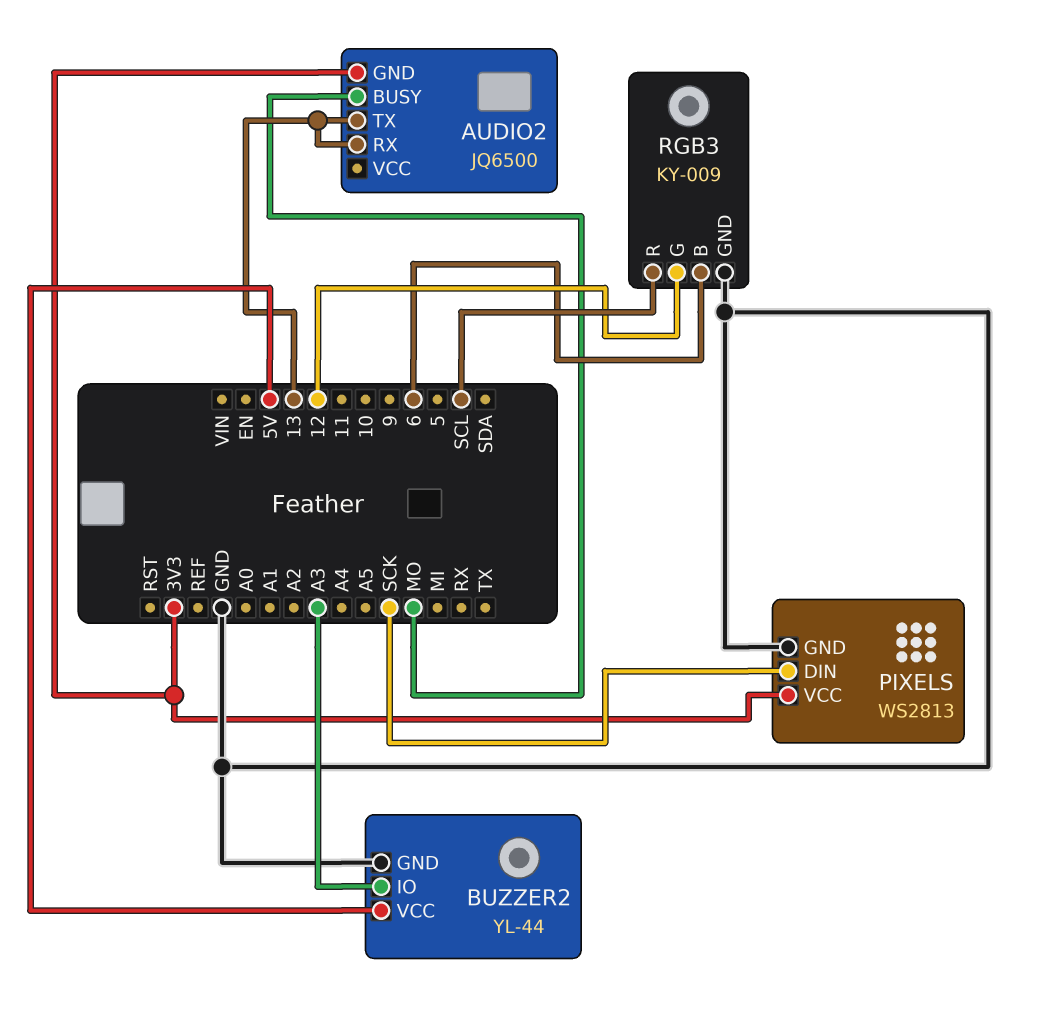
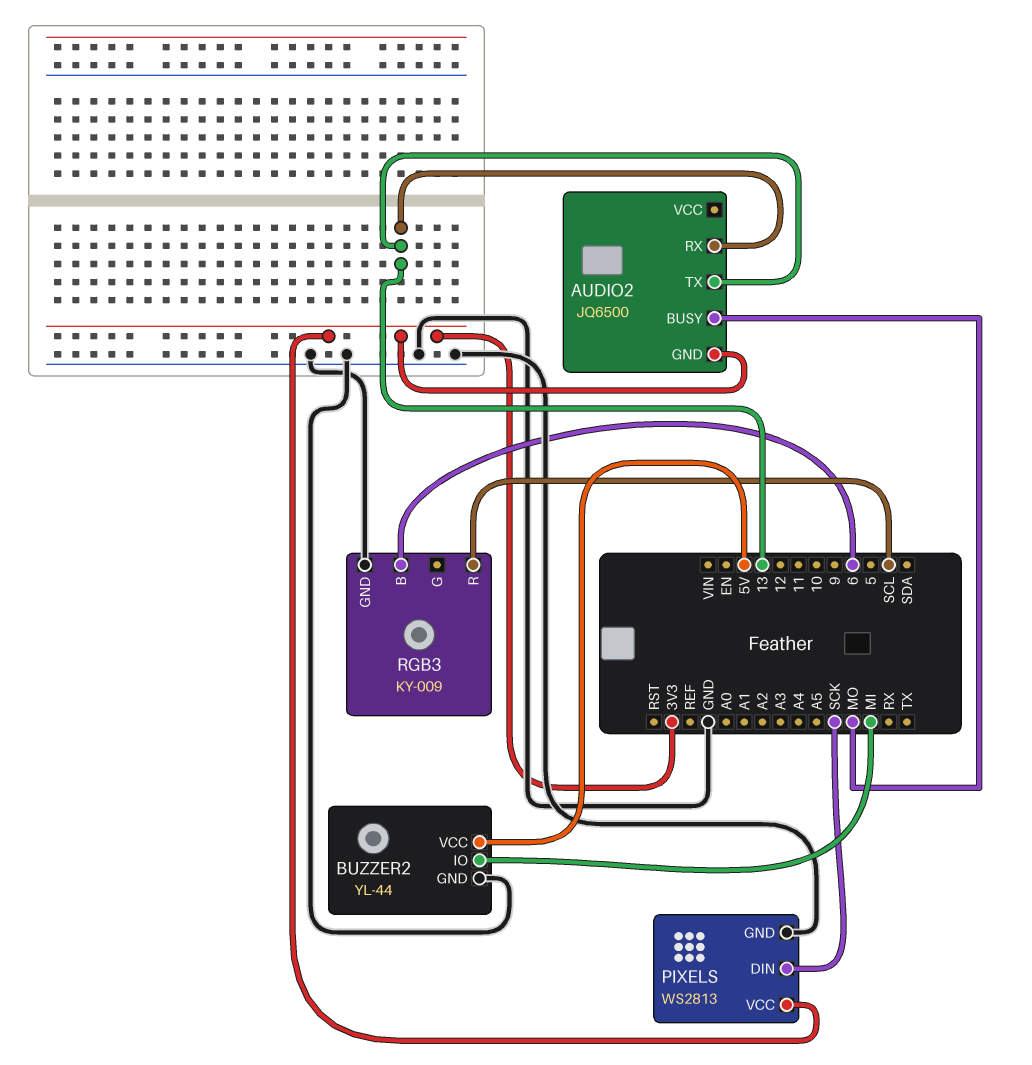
BUZZER2 pin IO: A3 -> MI
RGB3 pin G: 12 -> none

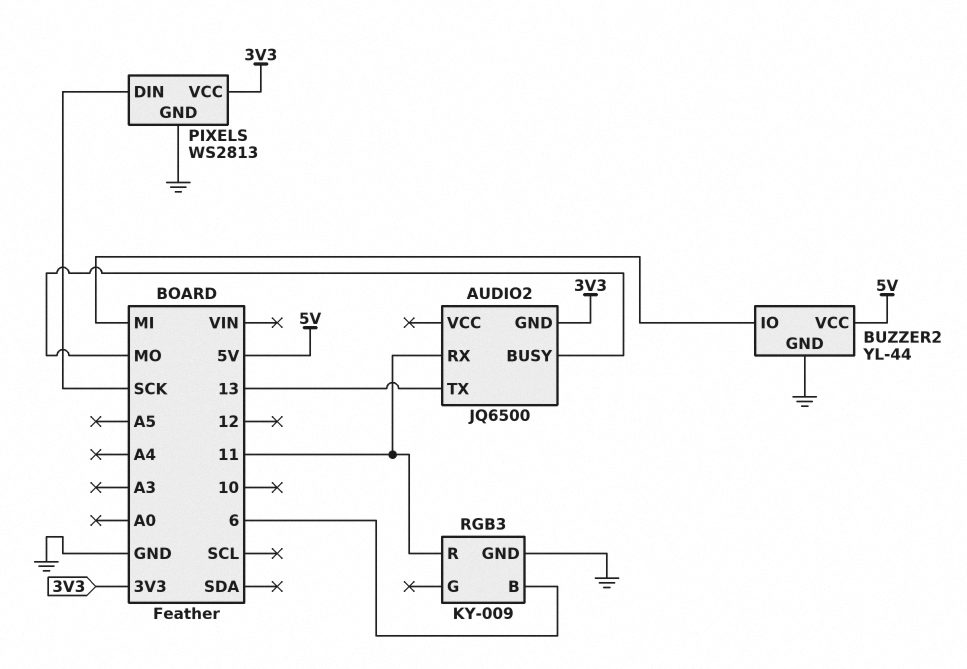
AUDIO2 pin RX: 13 -> 11
RGB3 pin R: SCL -> 11

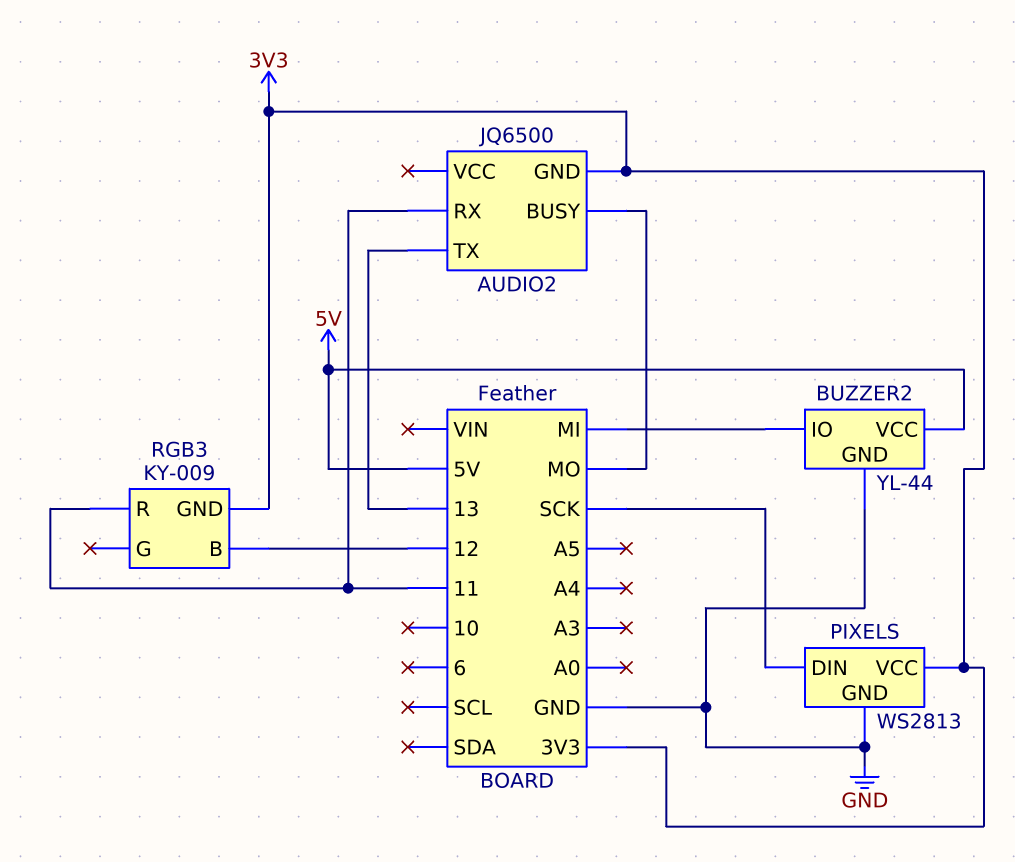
RGB3 pin B: 6 -> 12
RGB3 pin GND: GND -> 3V3

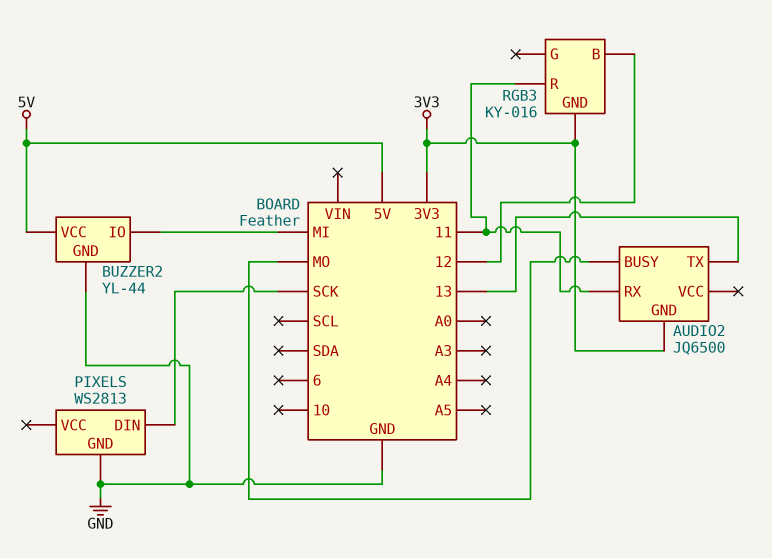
PIXELS pin VCC: 3V3 -> none
RGB3: KY-009 -> KY-016

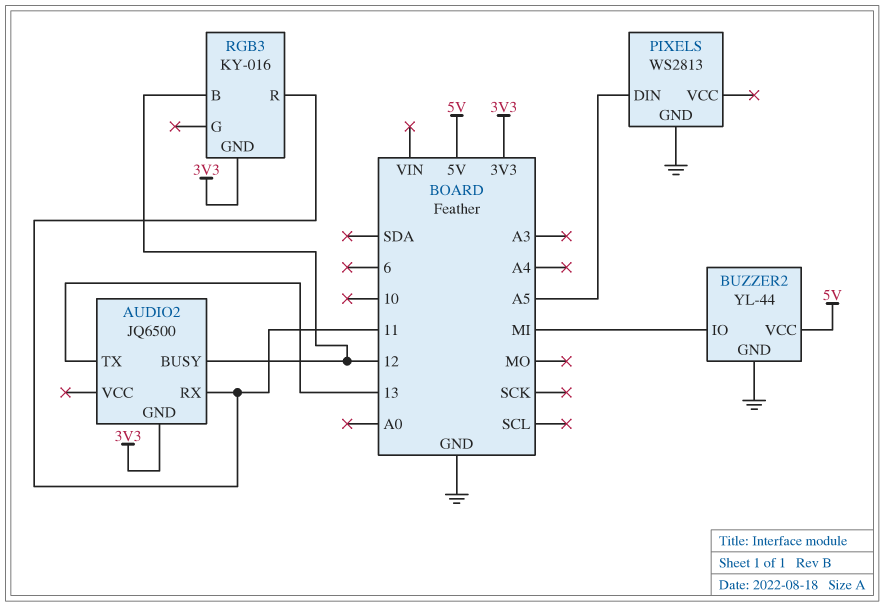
AUDIO2 pin BUSY: MO -> 12
PIXELS pin DIN: SCK -> A5

